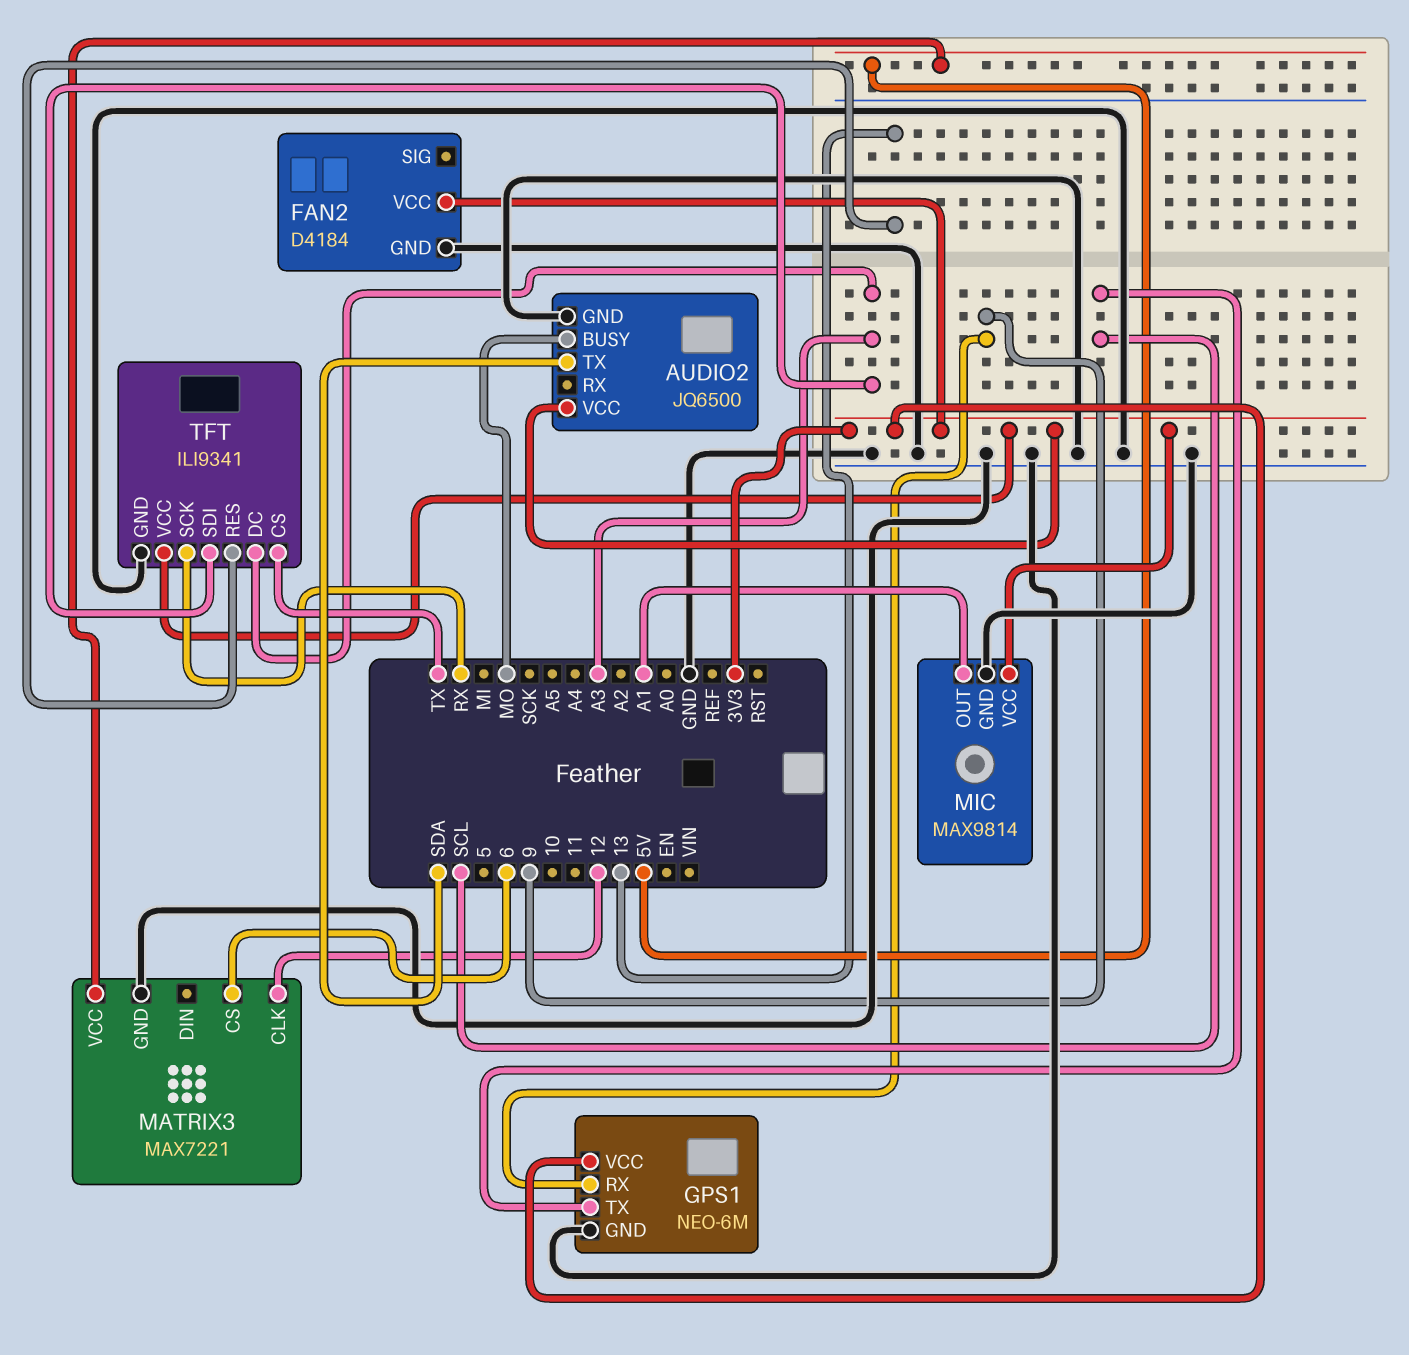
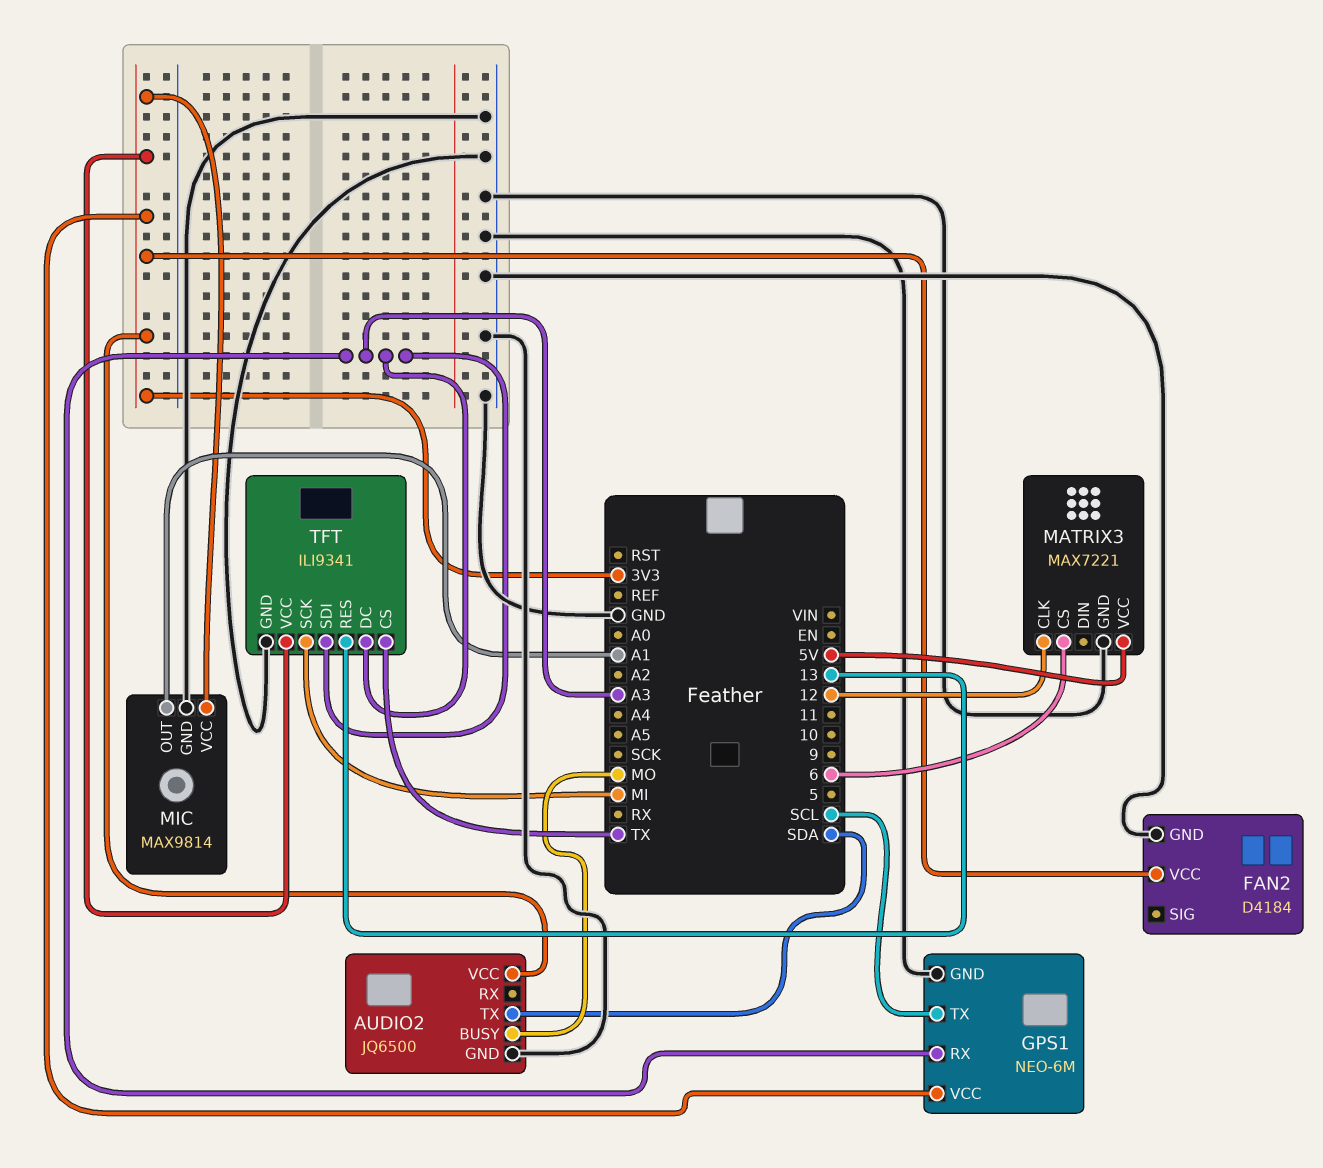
GPS1 pin RX: 9 -> A3
TFT pin SCK: RX -> MI

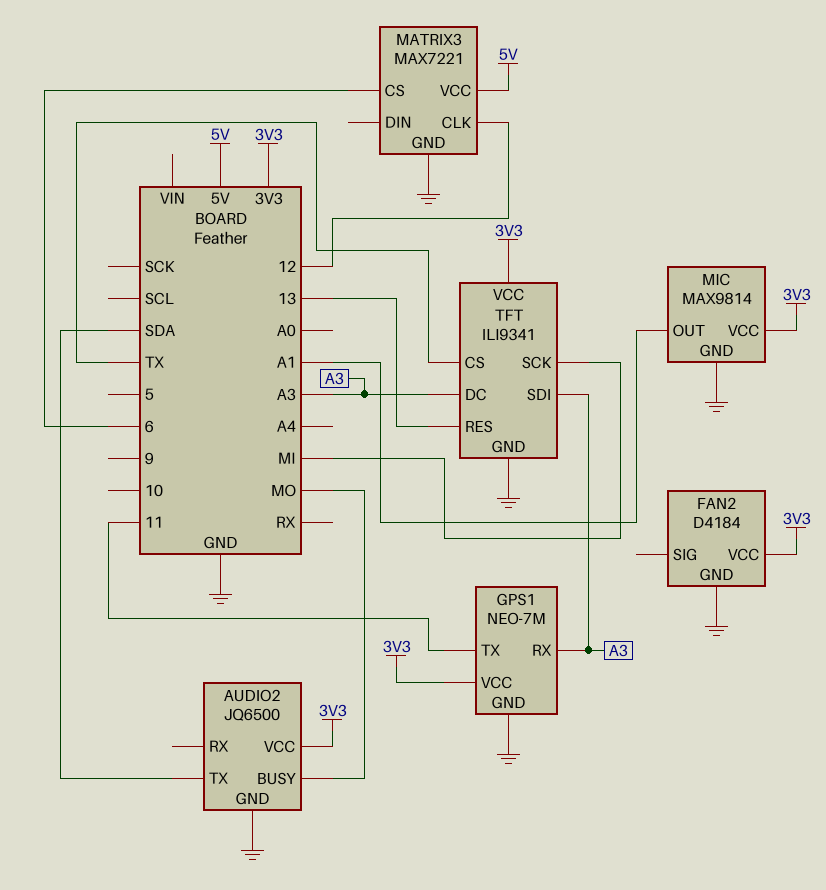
GPS1: NEO-6M -> NEO-7M
GPS1 pin TX: SCL -> 11

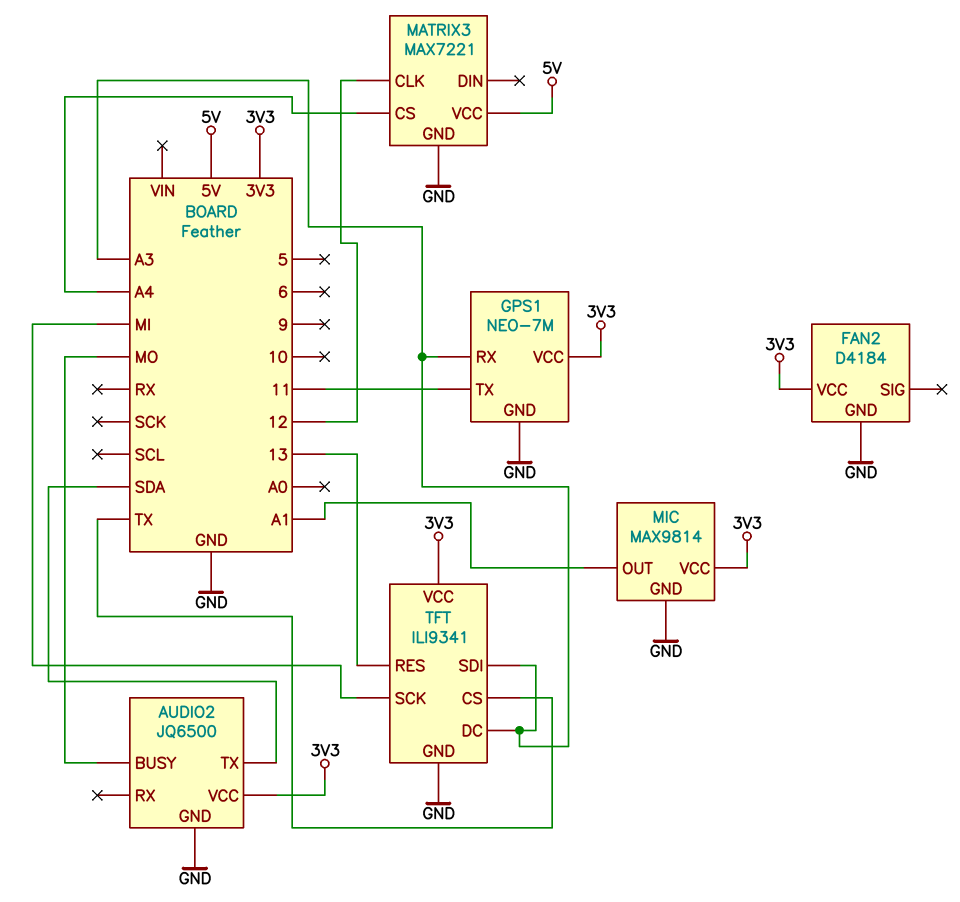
MATRIX3 pin CS: 6 -> A4

